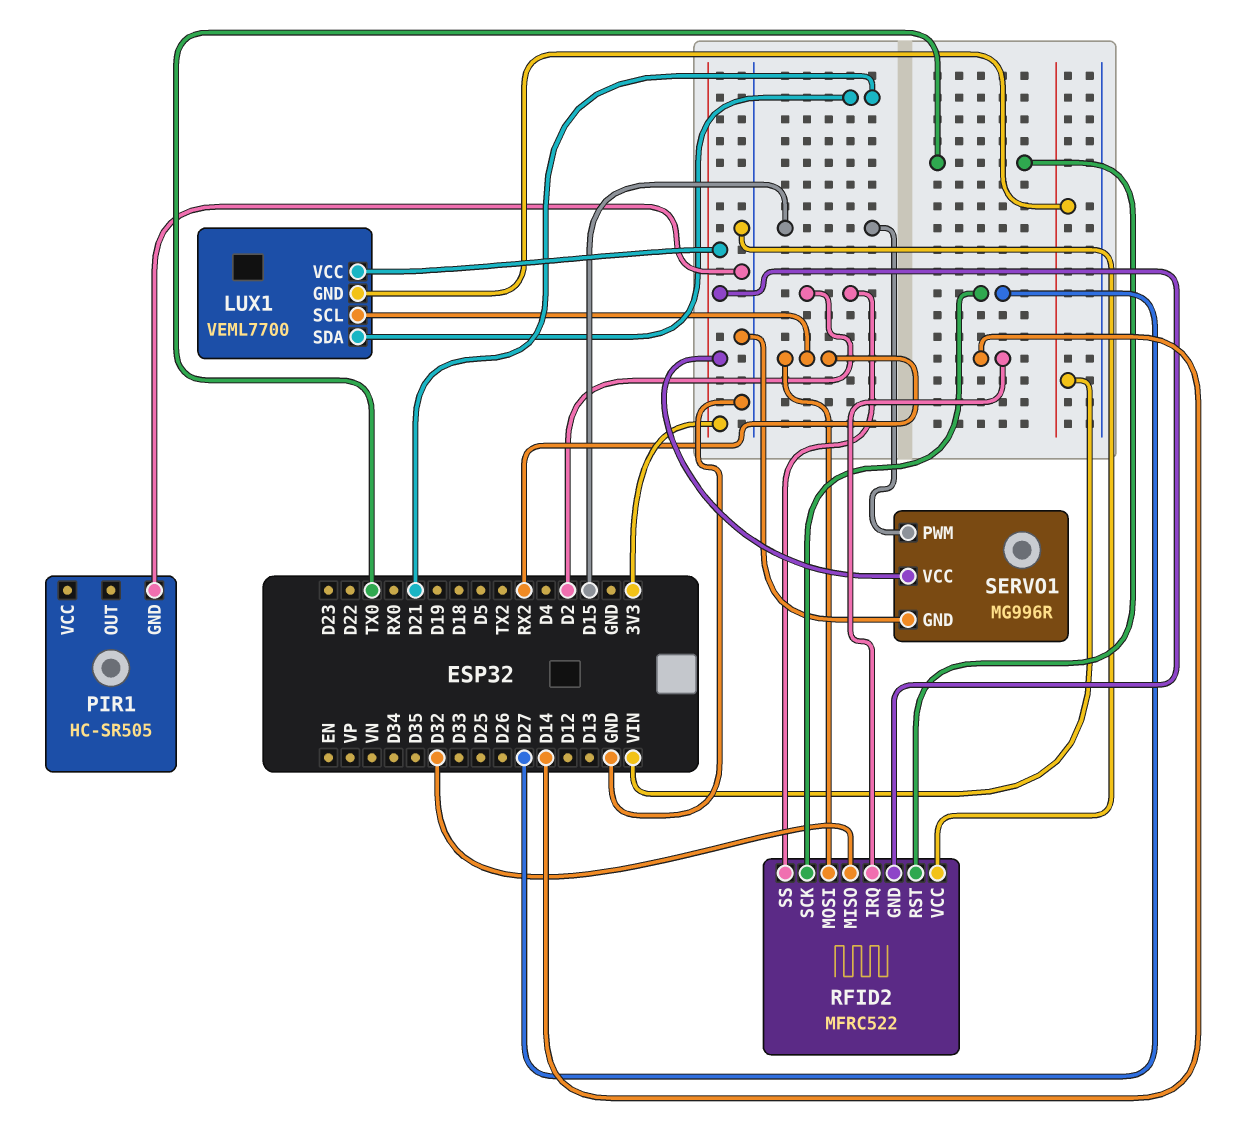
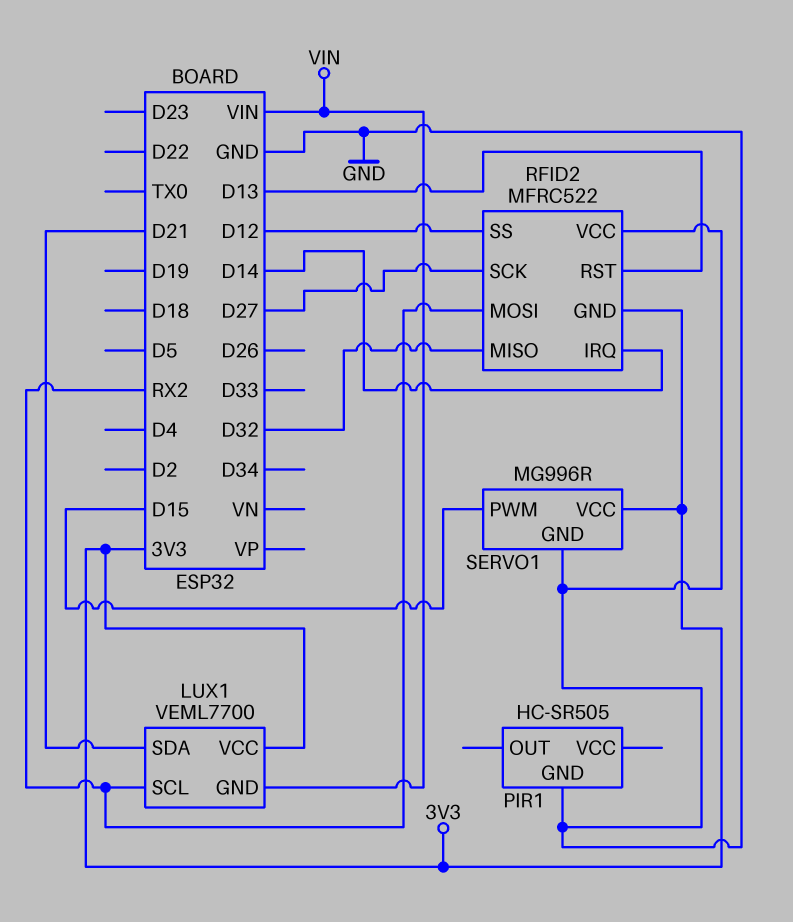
RFID2 pin RST: TX0 -> D13
RFID2 pin SS: D2 -> D12

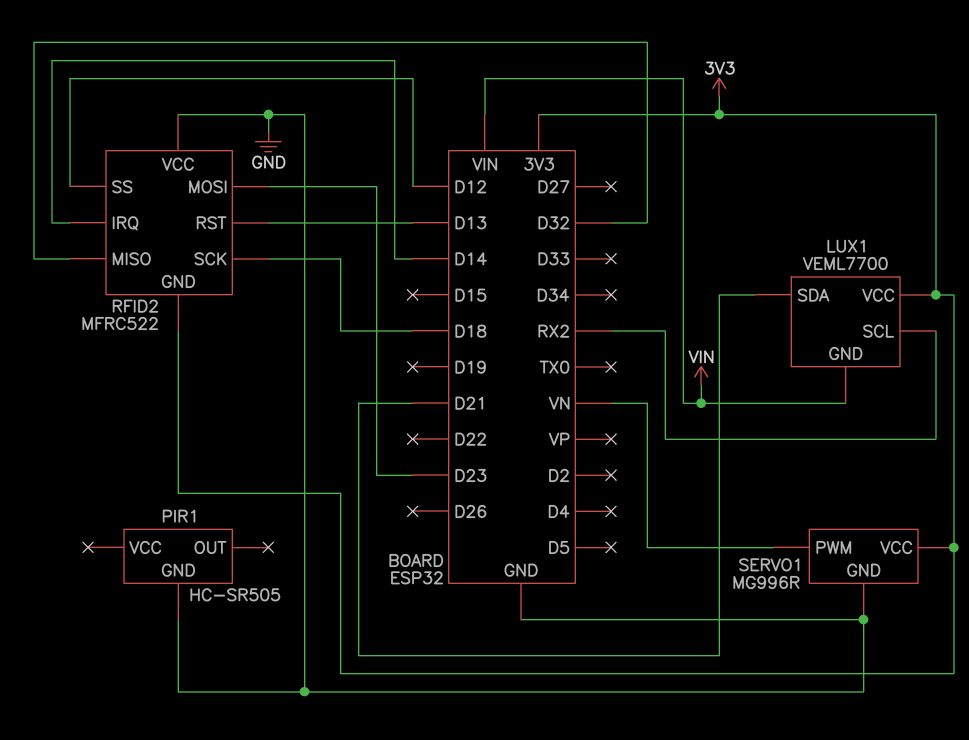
RFID2 pin MOSI: RX2 -> D23
RFID2 pin SCK: D27 -> D18
SERVO1 pin PWM: D15 -> VN

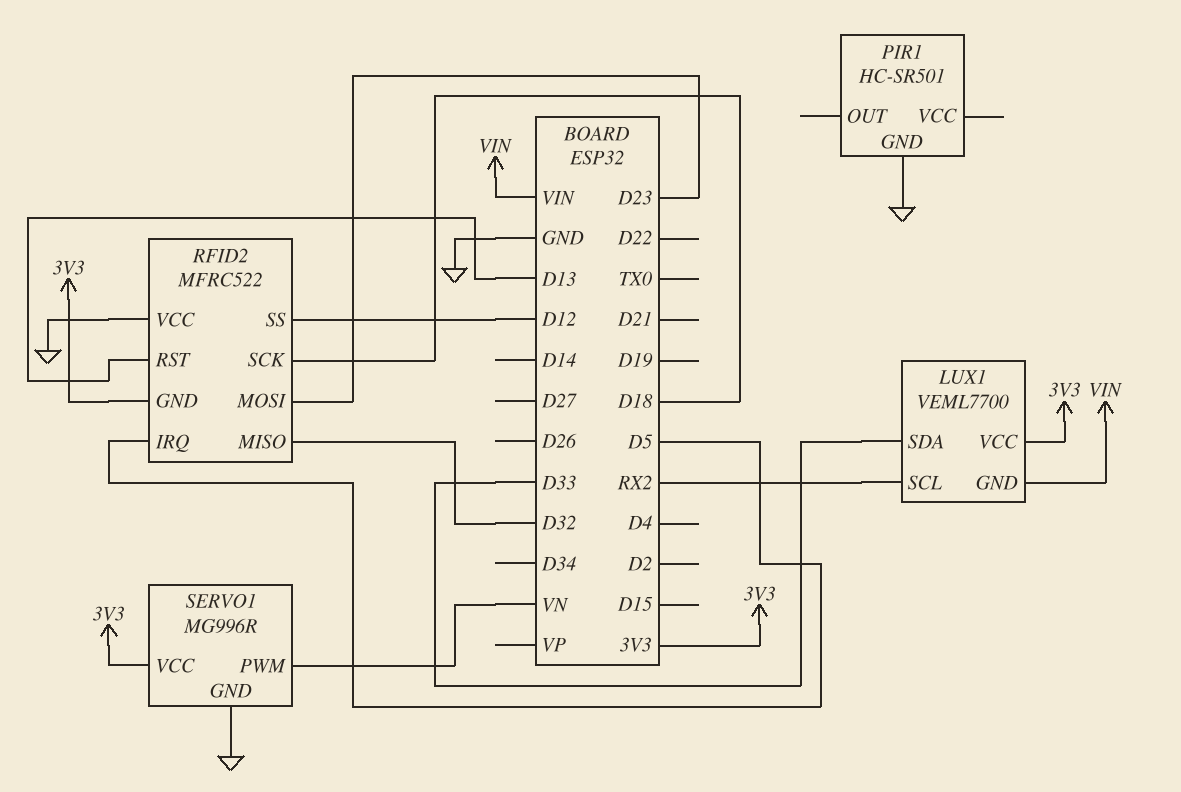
LUX1 pin SDA: D21 -> D33
PIR1: HC-SR505 -> HC-SR501
RFID2 pin IRQ: D14 -> D5

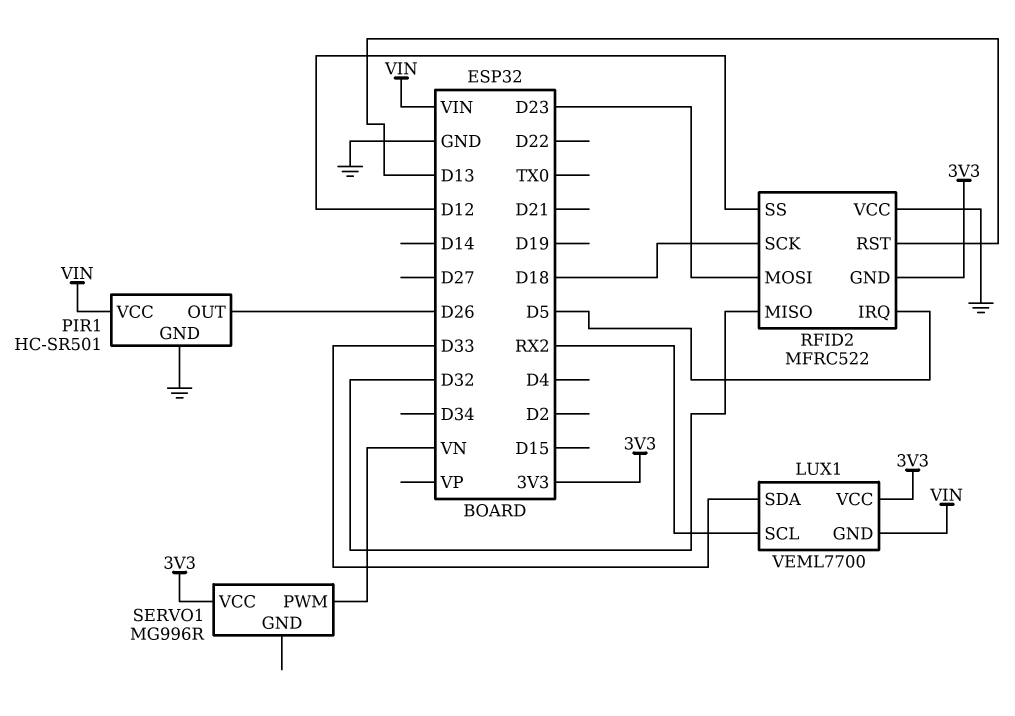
PIR1 pin OUT: none -> D26
PIR1 pin VCC: none -> VIN
SERVO1 pin GND: GND -> none

